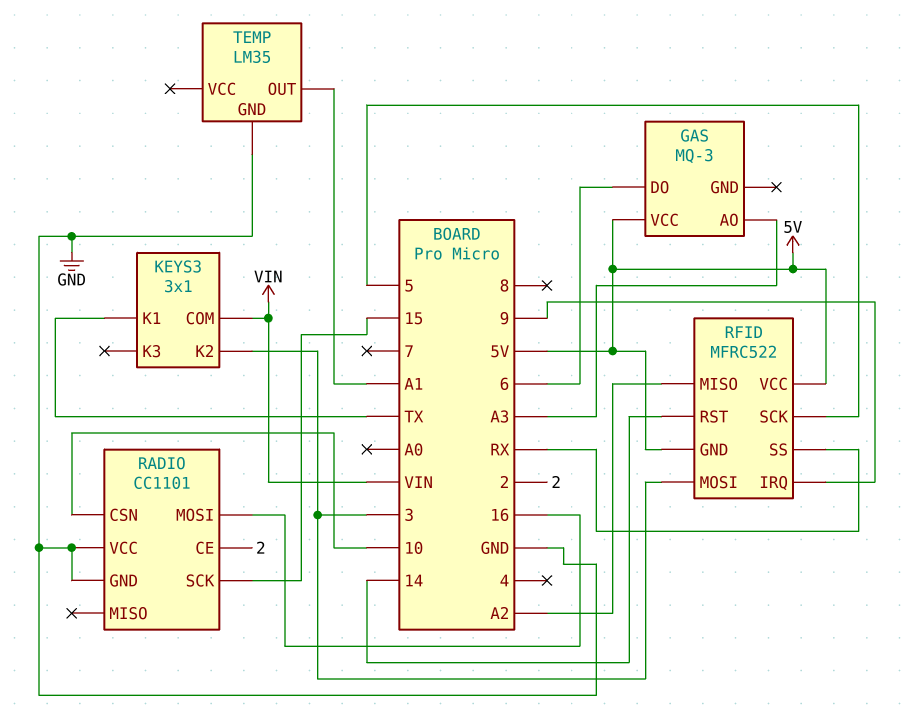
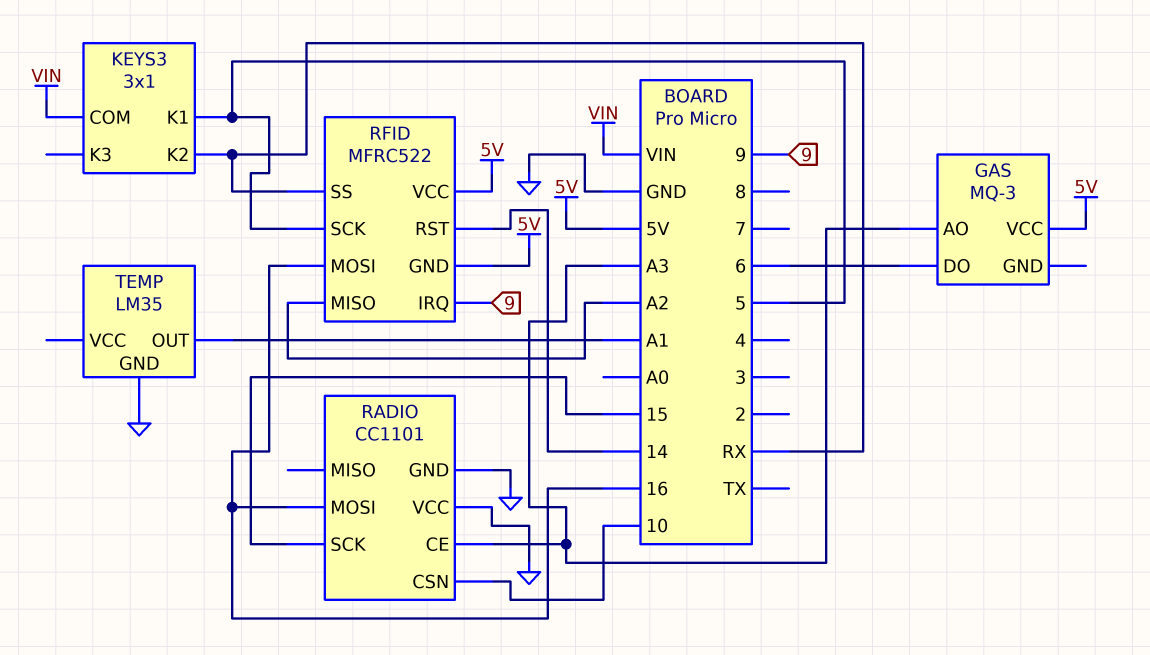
KEYS3 pin K1: TX -> 5
KEYS3 pin K2: 3 -> RX
RADIO pin CE: 2 -> A3
RFID pin MOSI: 3 -> 16

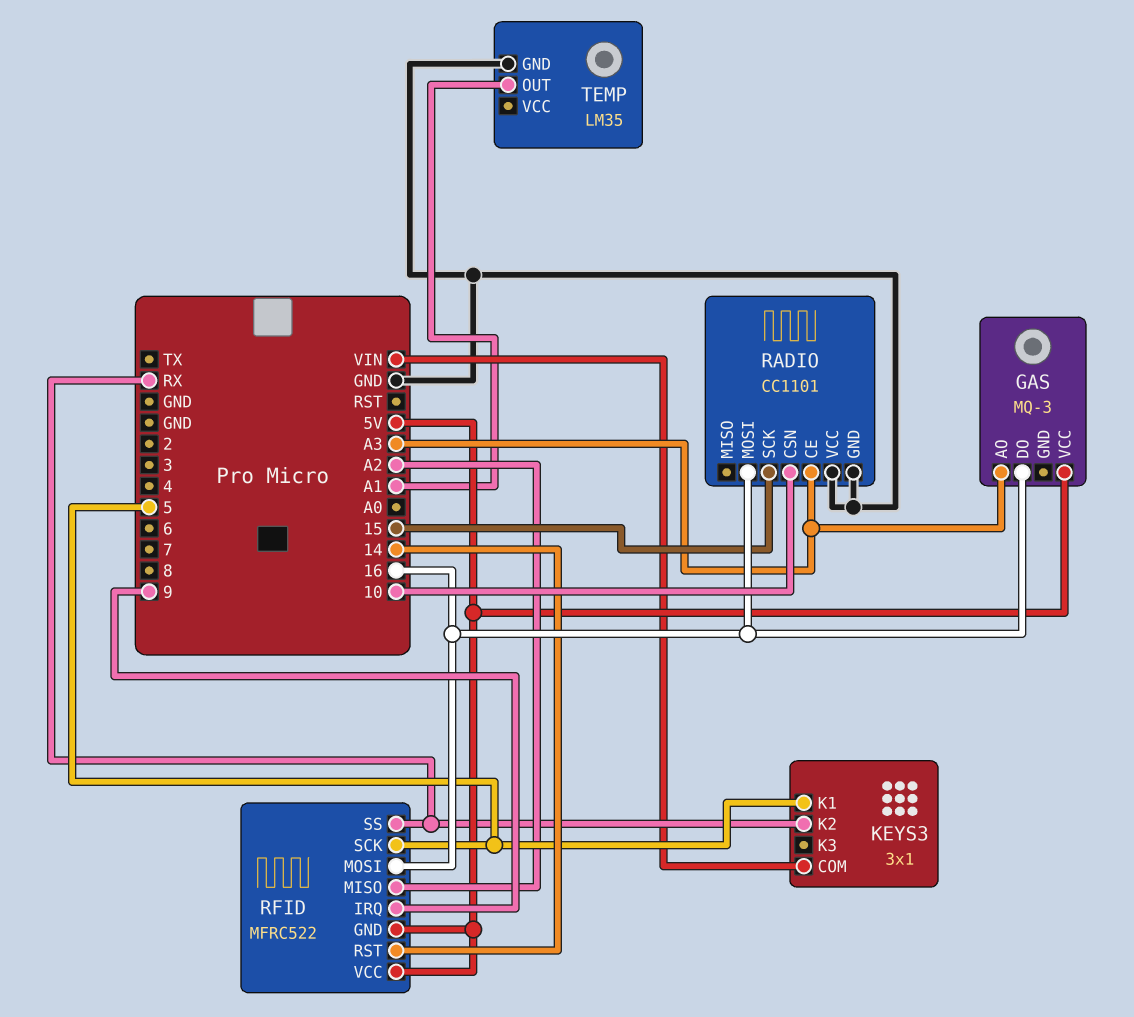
GAS pin DO: 6 -> 16

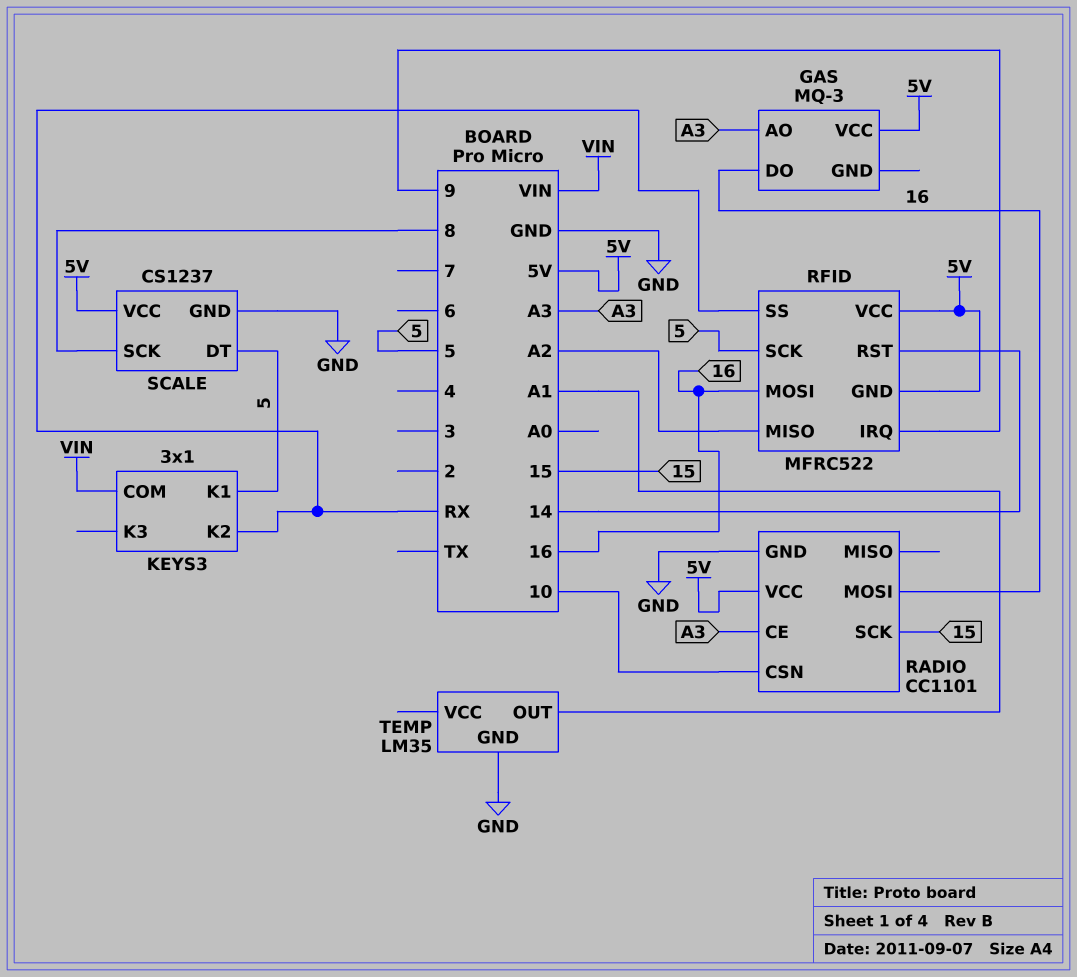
RADIO pin VCC: GND -> 5V
SCALE: none -> CS1237
SCALE pin DT: none -> 5
SCALE pin GND: none -> GND
SCALE pin SCK: none -> 8
SCALE pin VCC: none -> 5V

